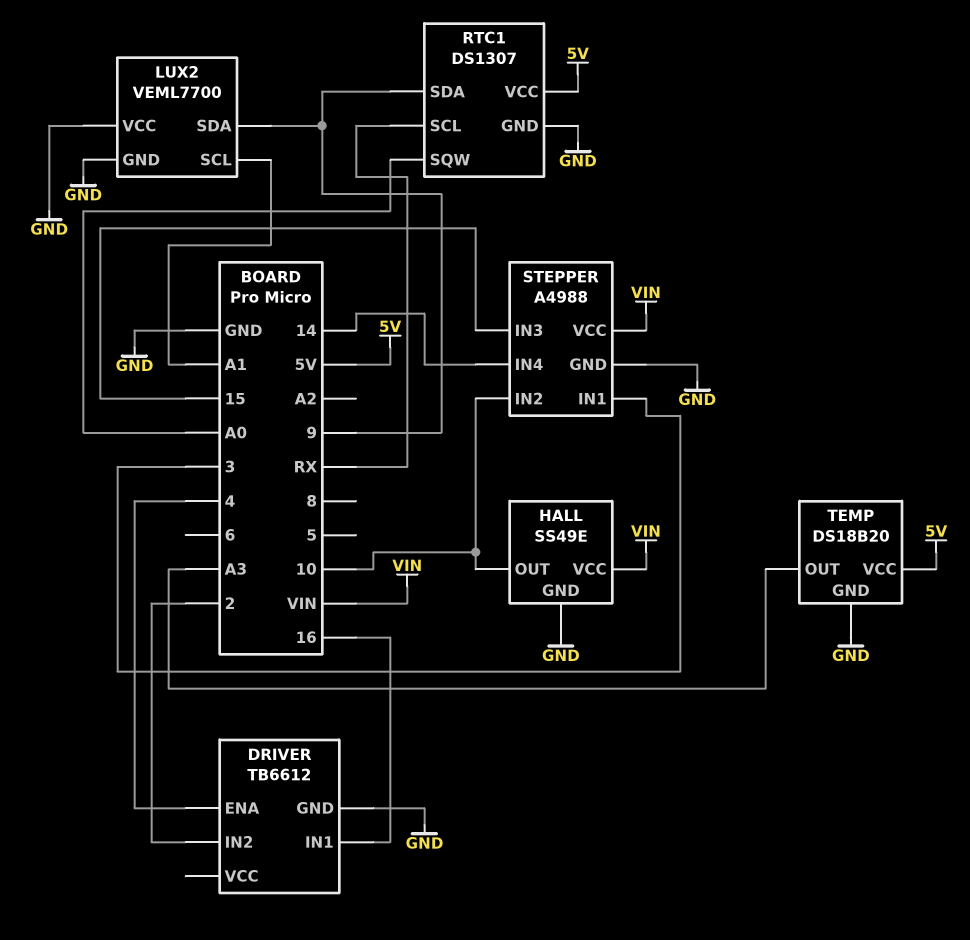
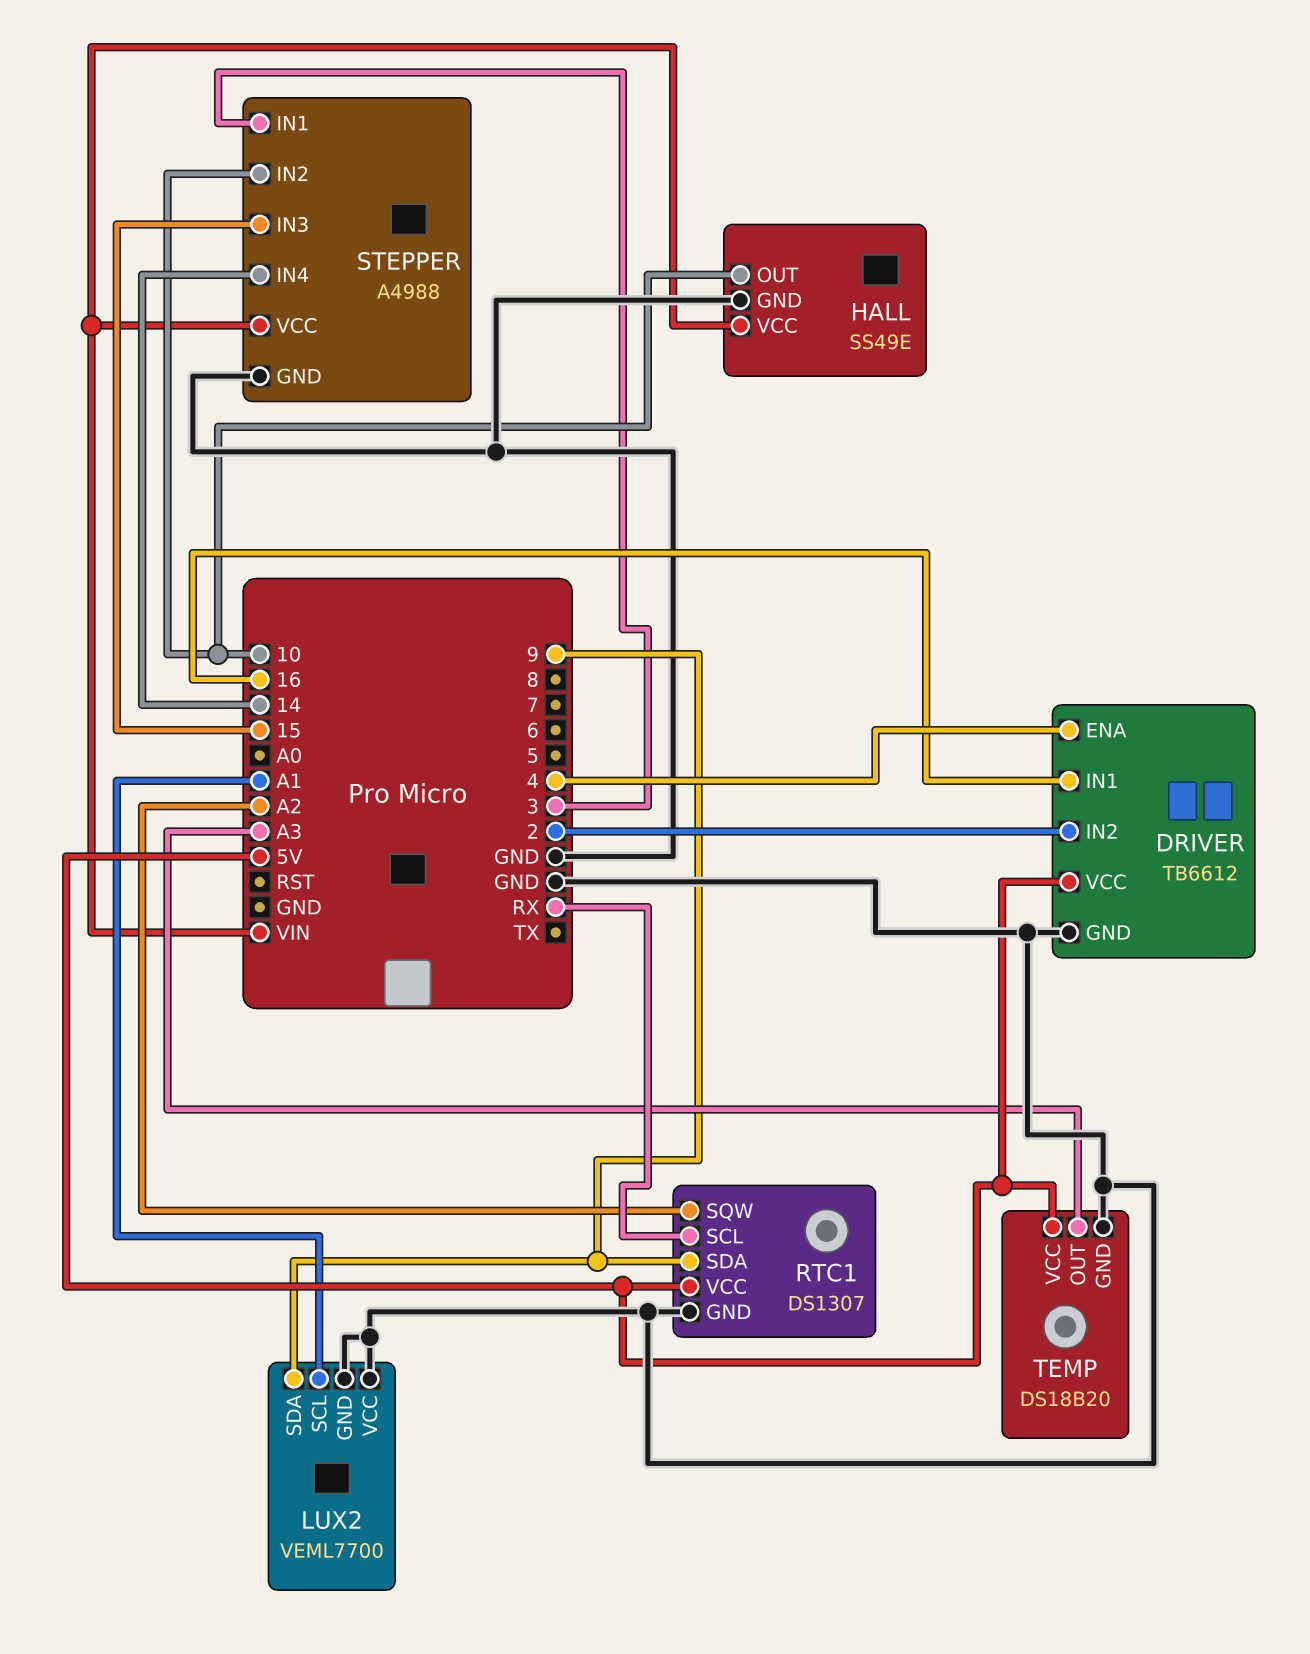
DRIVER pin VCC: none -> 5V
RTC1 pin SQW: A0 -> A2

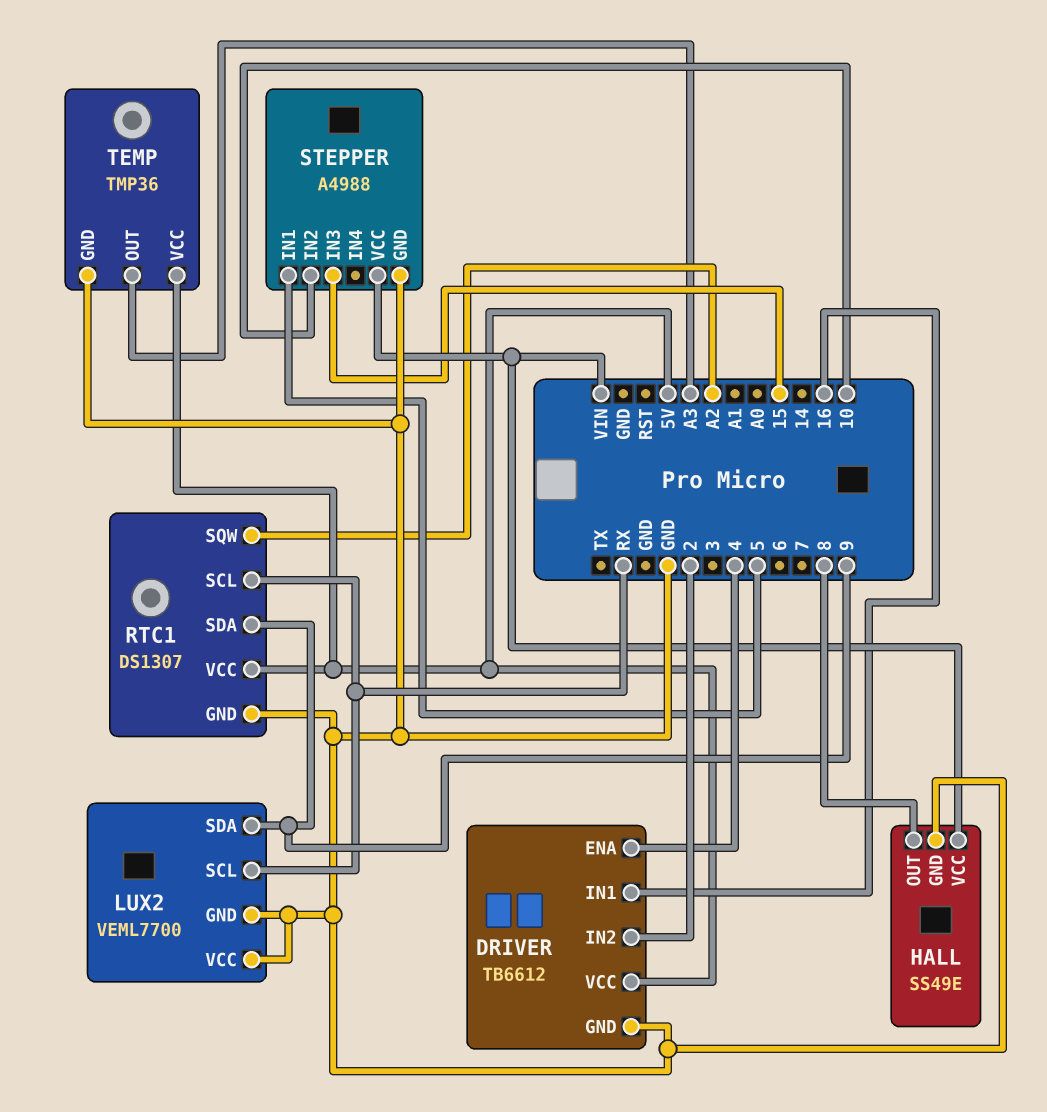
HALL pin OUT: 10 -> 8
LUX2 pin SCL: A1 -> RX
STEPPER pin IN1: 3 -> 5
STEPPER pin IN4: 14 -> none
TEMP: DS18B20 -> TMP36

